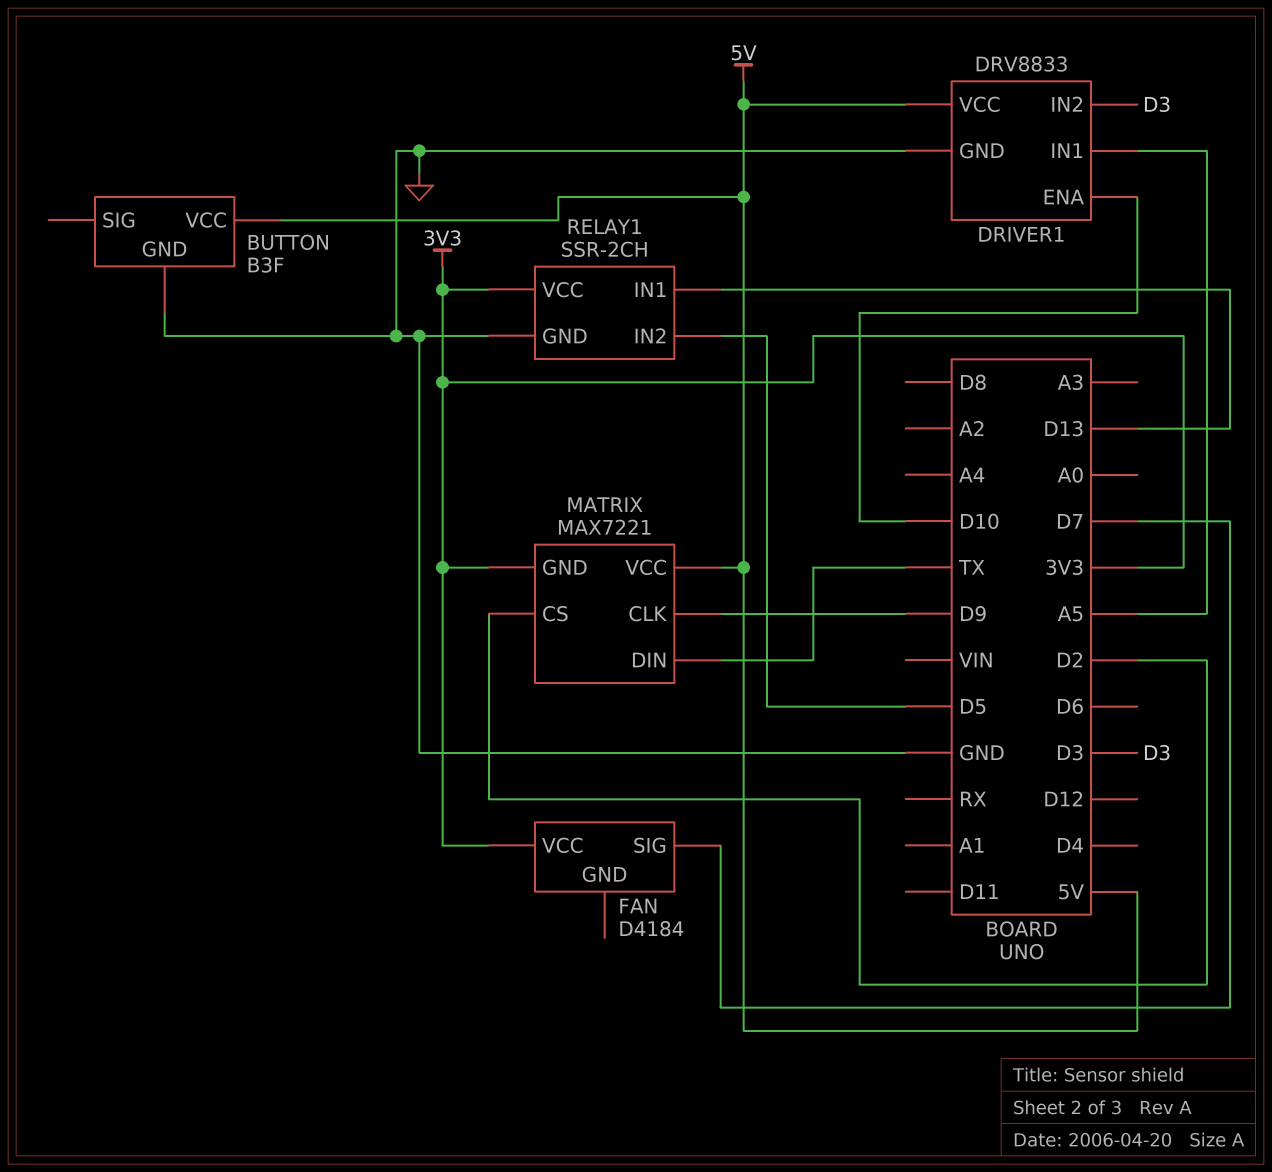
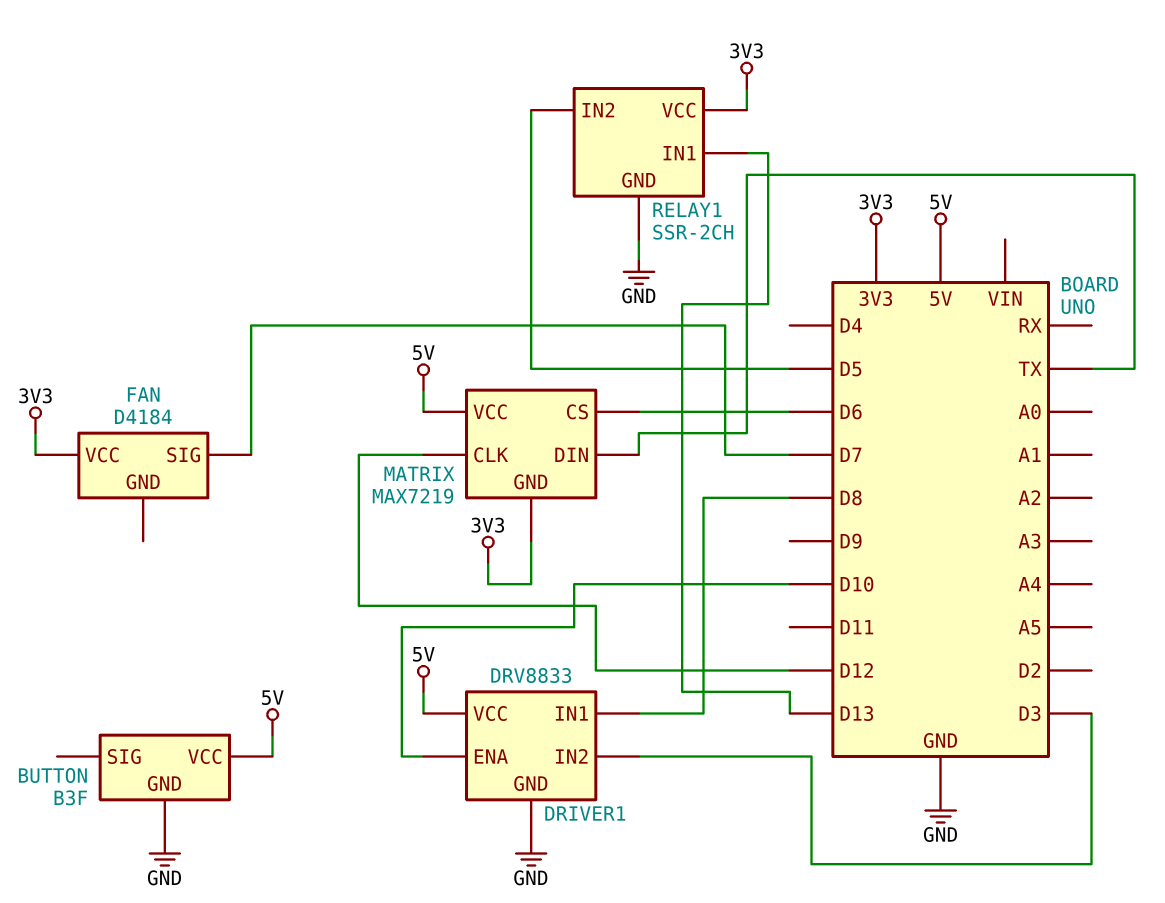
DRIVER1 pin IN1: A5 -> D8
MATRIX: MAX7221 -> MAX7219
MATRIX pin CLK: D9 -> D12
MATRIX pin CS: D2 -> D6

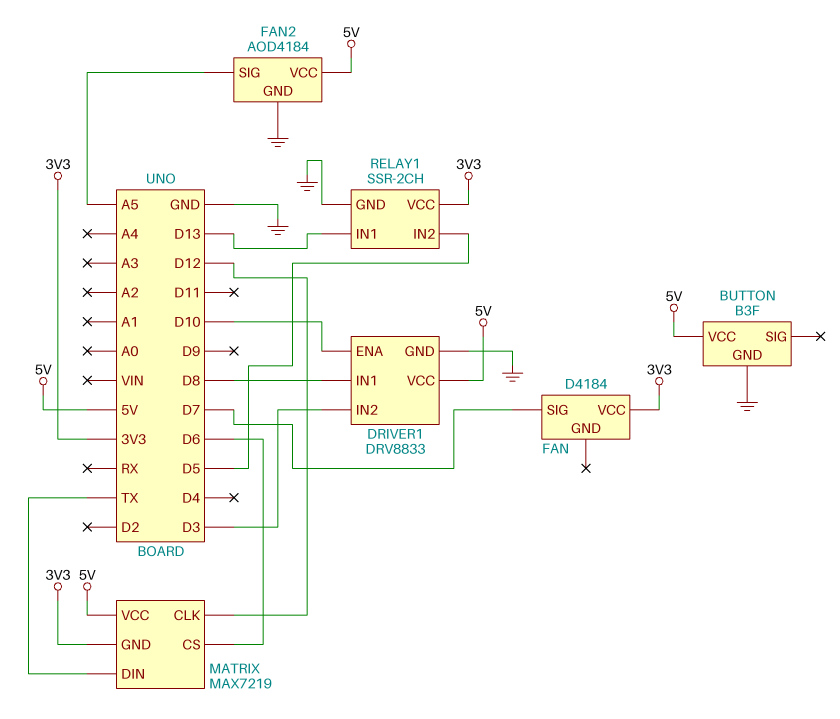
FAN2: none -> AOD4184
FAN2 pin GND: none -> GND
FAN2 pin SIG: none -> A5
FAN2 pin VCC: none -> 5V

